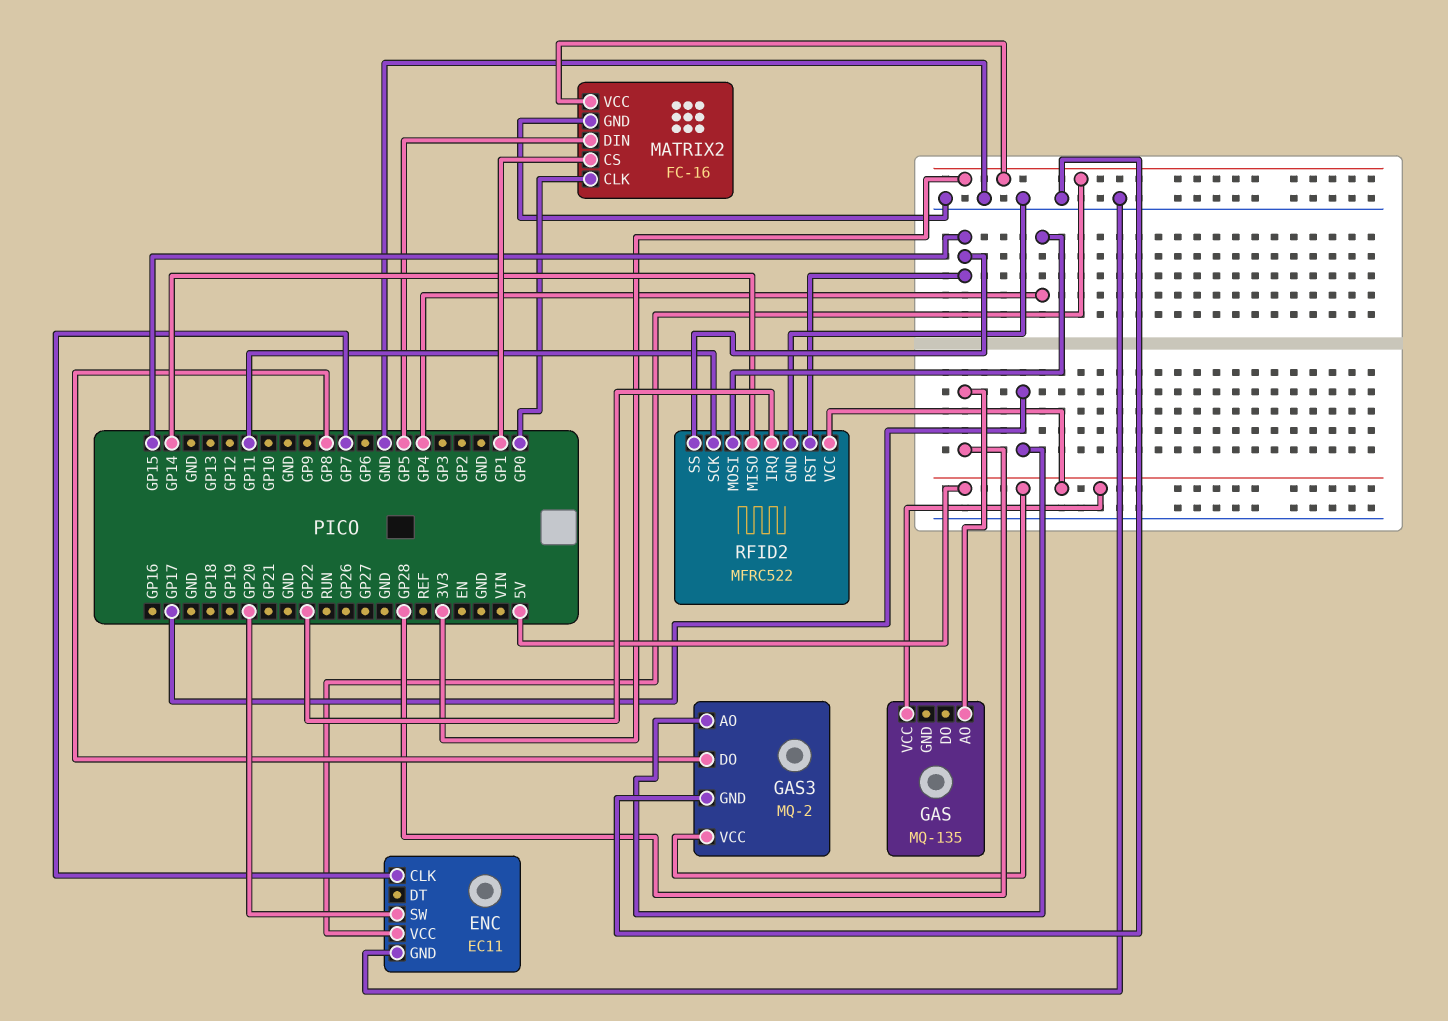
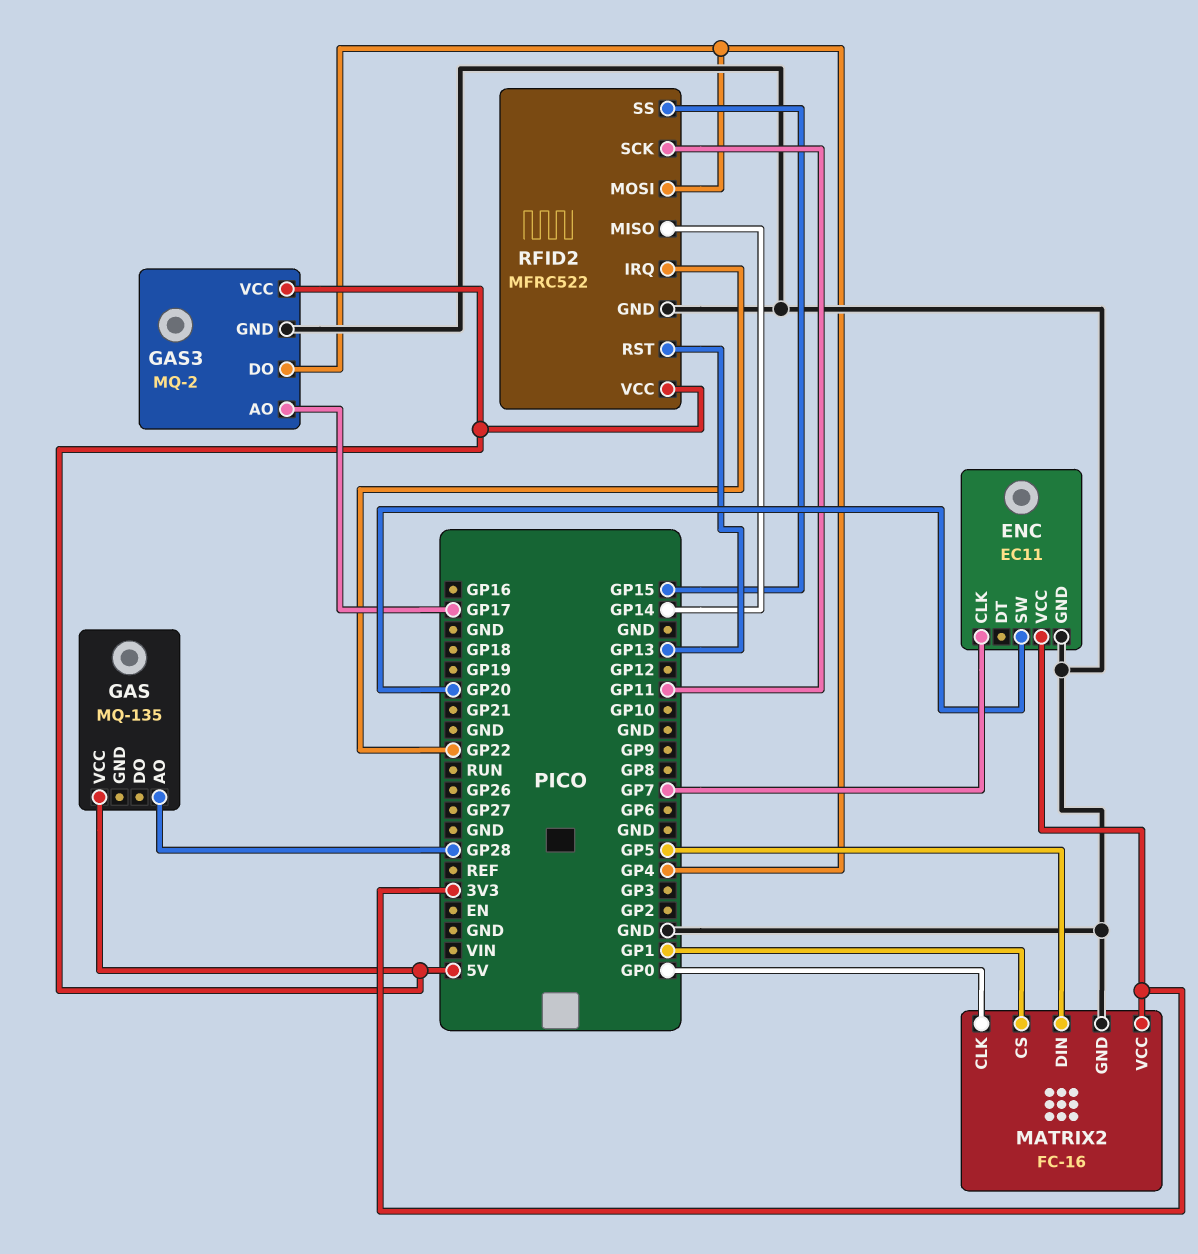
GAS3 pin DO: GP8 -> GP4
RFID2 pin RST: GP15 -> GP13

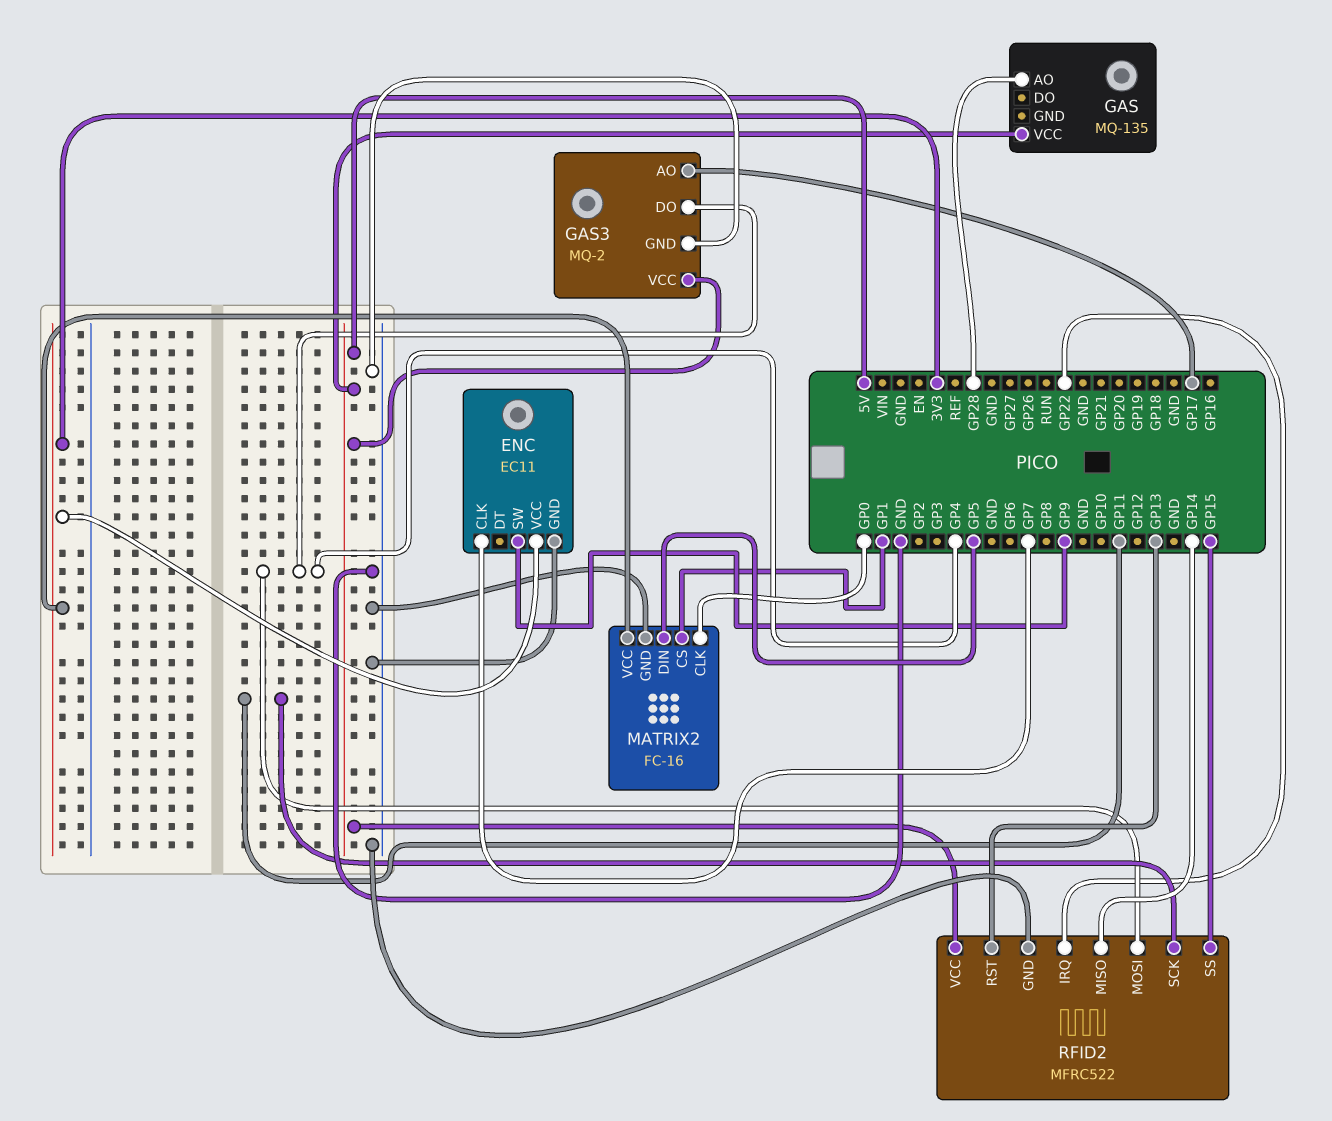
ENC pin SW: GP20 -> GP9

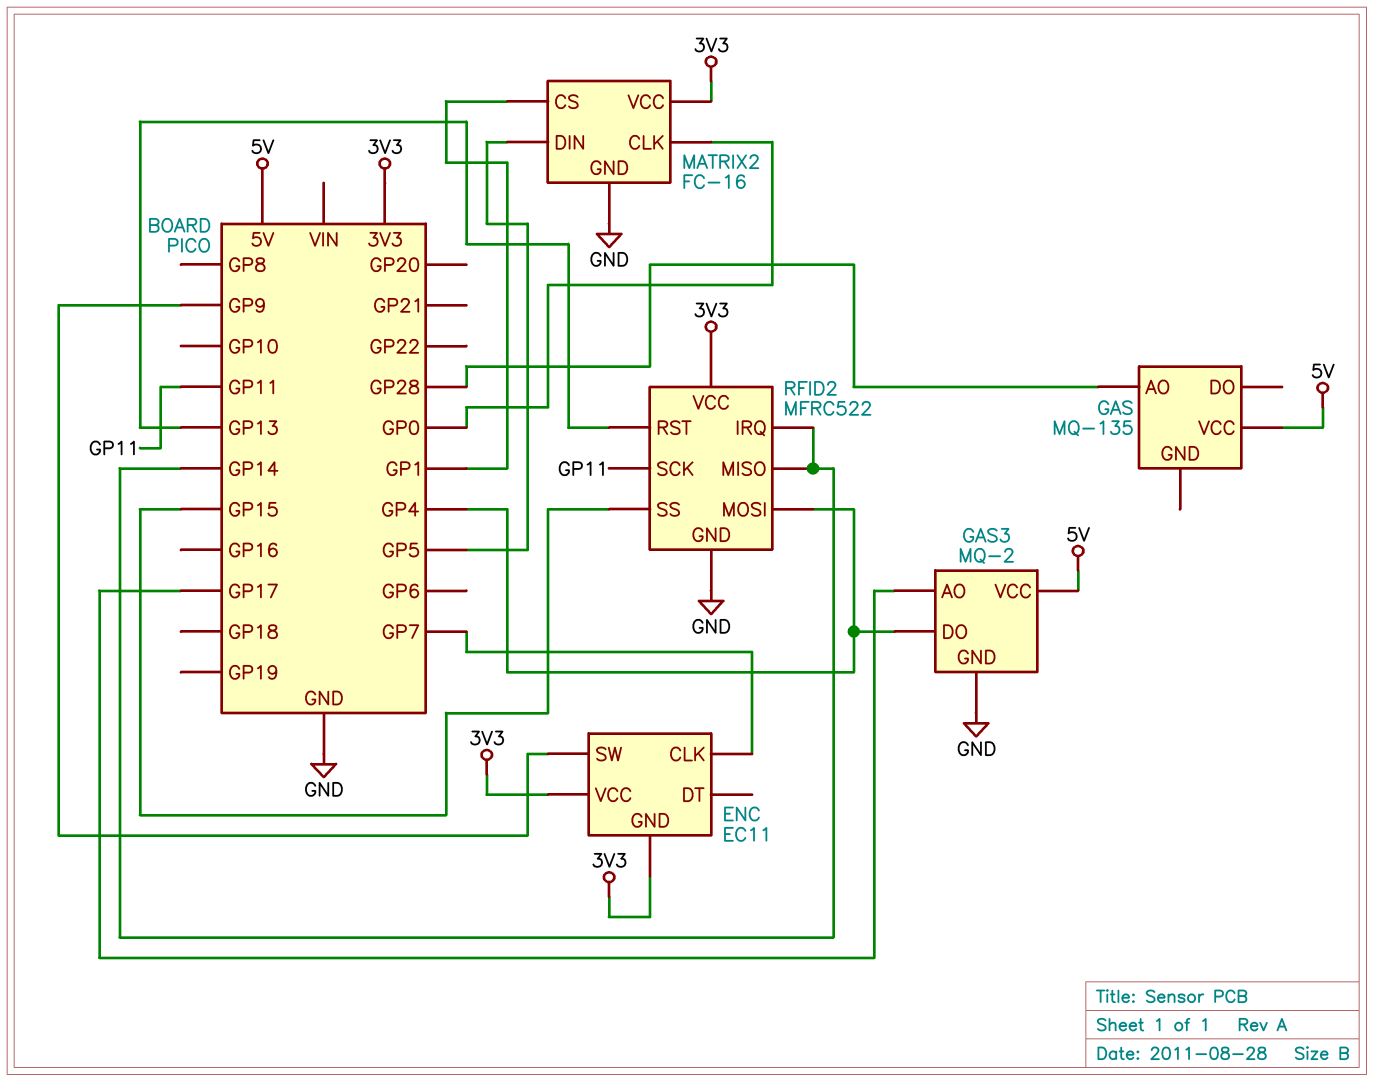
ENC pin GND: GND -> 3V3
RFID2 pin IRQ: GP22 -> GP14
RFID2 pin VCC: 5V -> 3V3

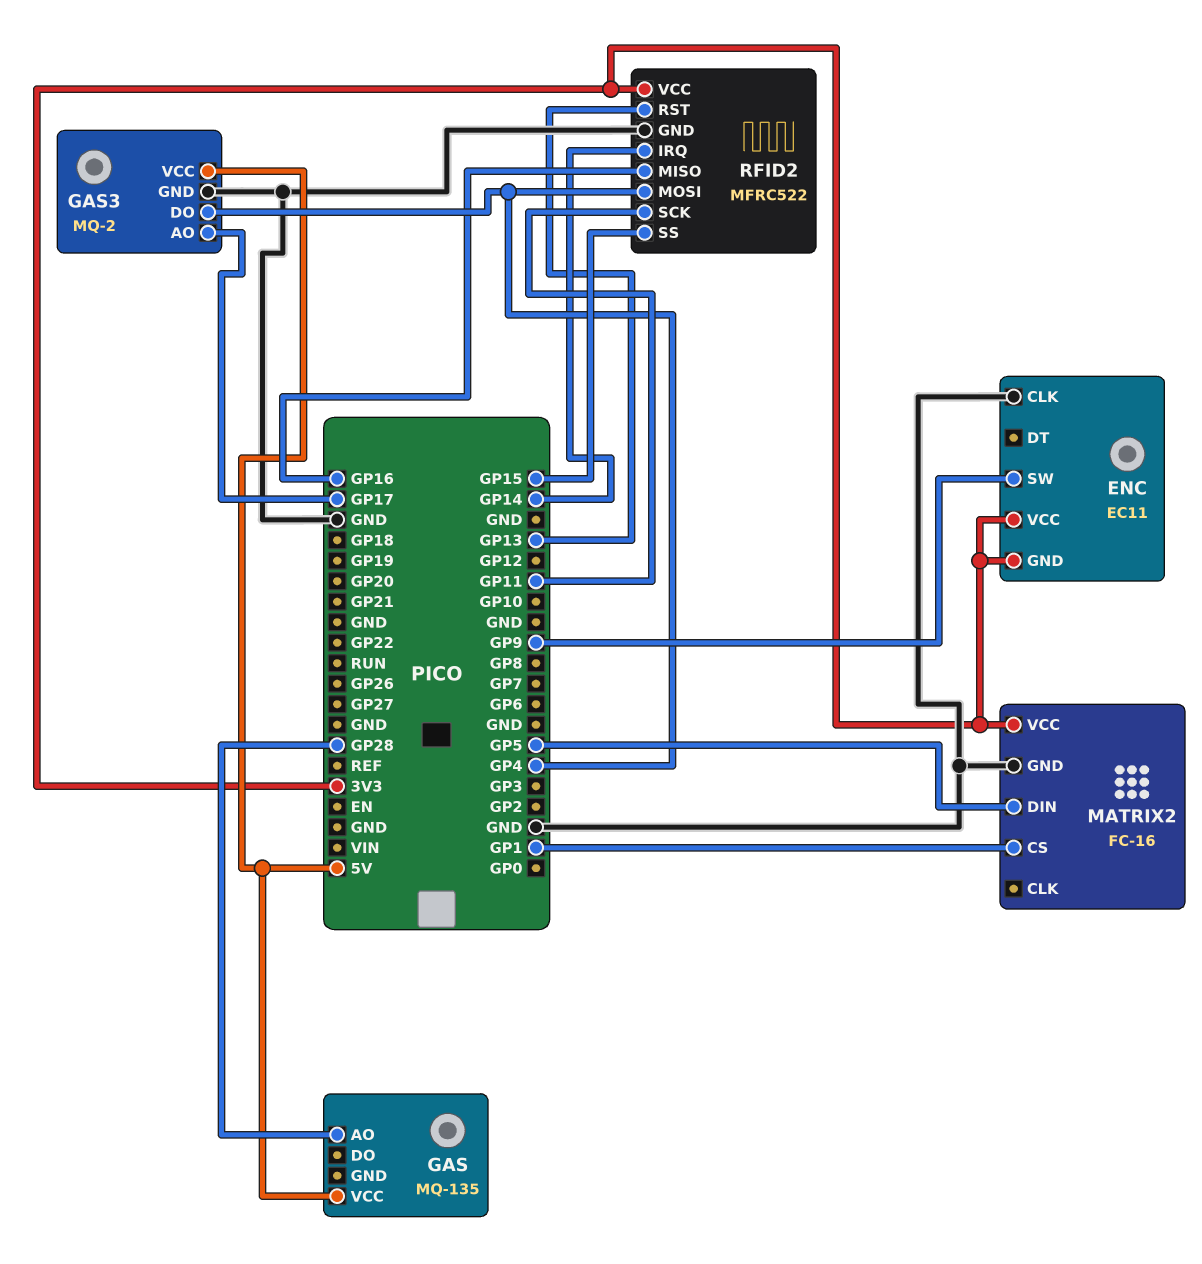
ENC pin CLK: GP7 -> GND
MATRIX2 pin CLK: GP0 -> none
RFID2 pin MISO: GP14 -> GP16

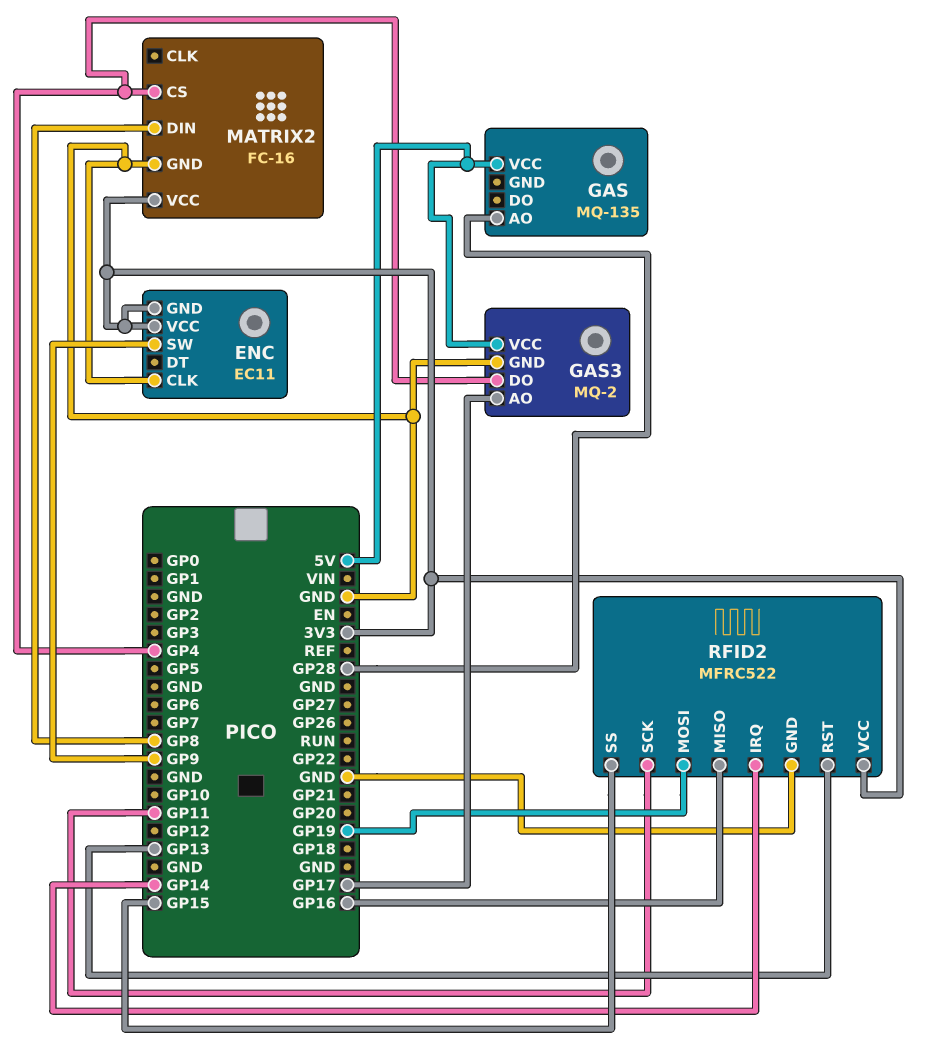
MATRIX2 pin CS: GP1 -> GP4
MATRIX2 pin DIN: GP5 -> GP8
RFID2 pin MOSI: GP4 -> GP19

